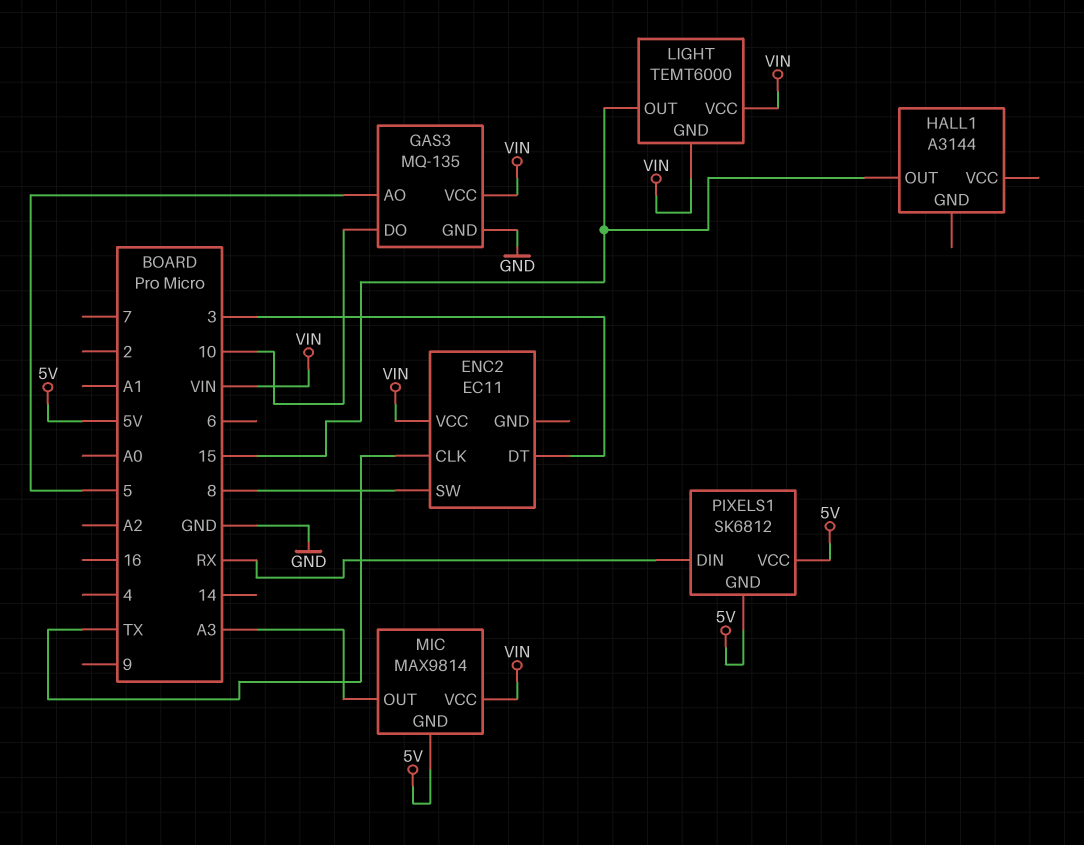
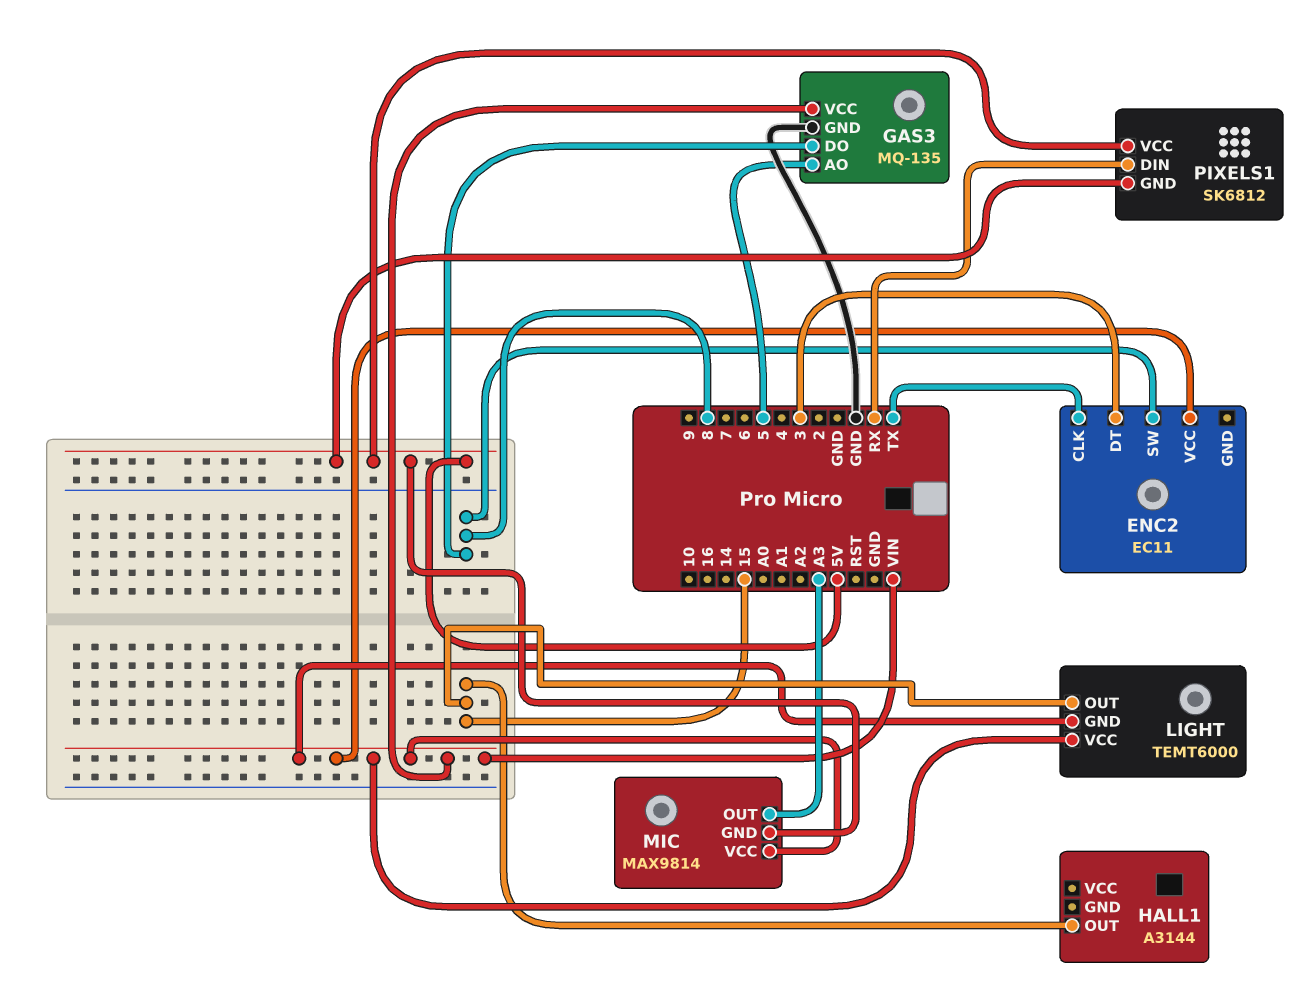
GAS3 pin DO: 10 -> 8

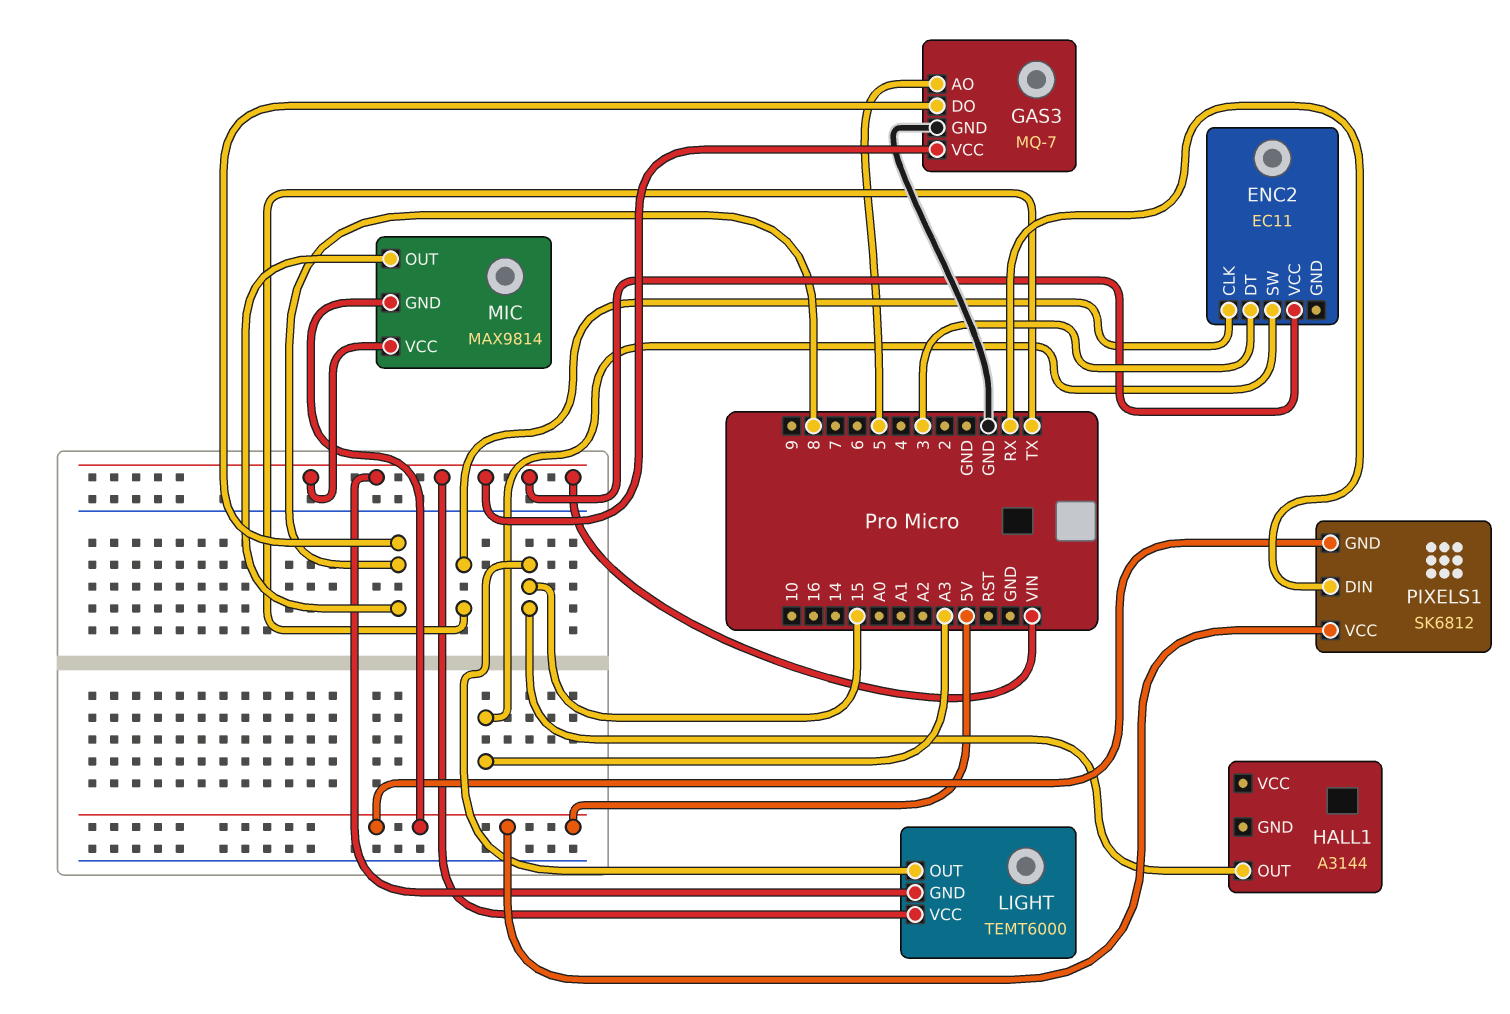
ENC2 pin SW: 8 -> A3
GAS3: MQ-135 -> MQ-7
MIC pin OUT: A3 -> 8

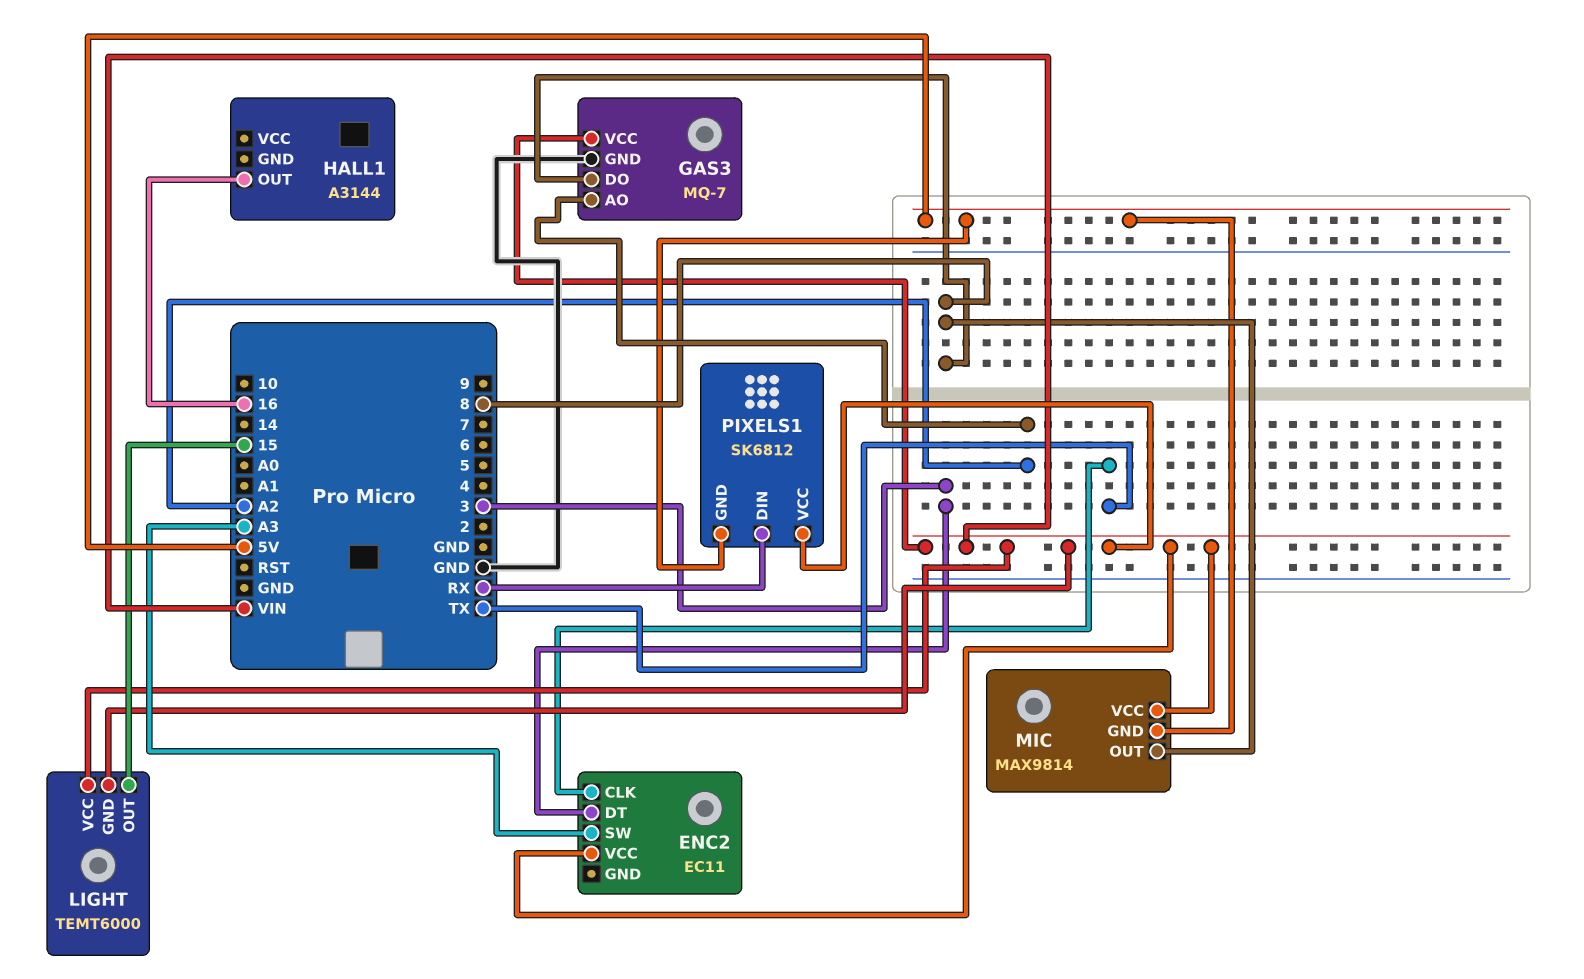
GAS3 pin AO: 5 -> A2
HALL1 pin OUT: 15 -> 16
PIXELS1 pin VCC: 5V -> VIN

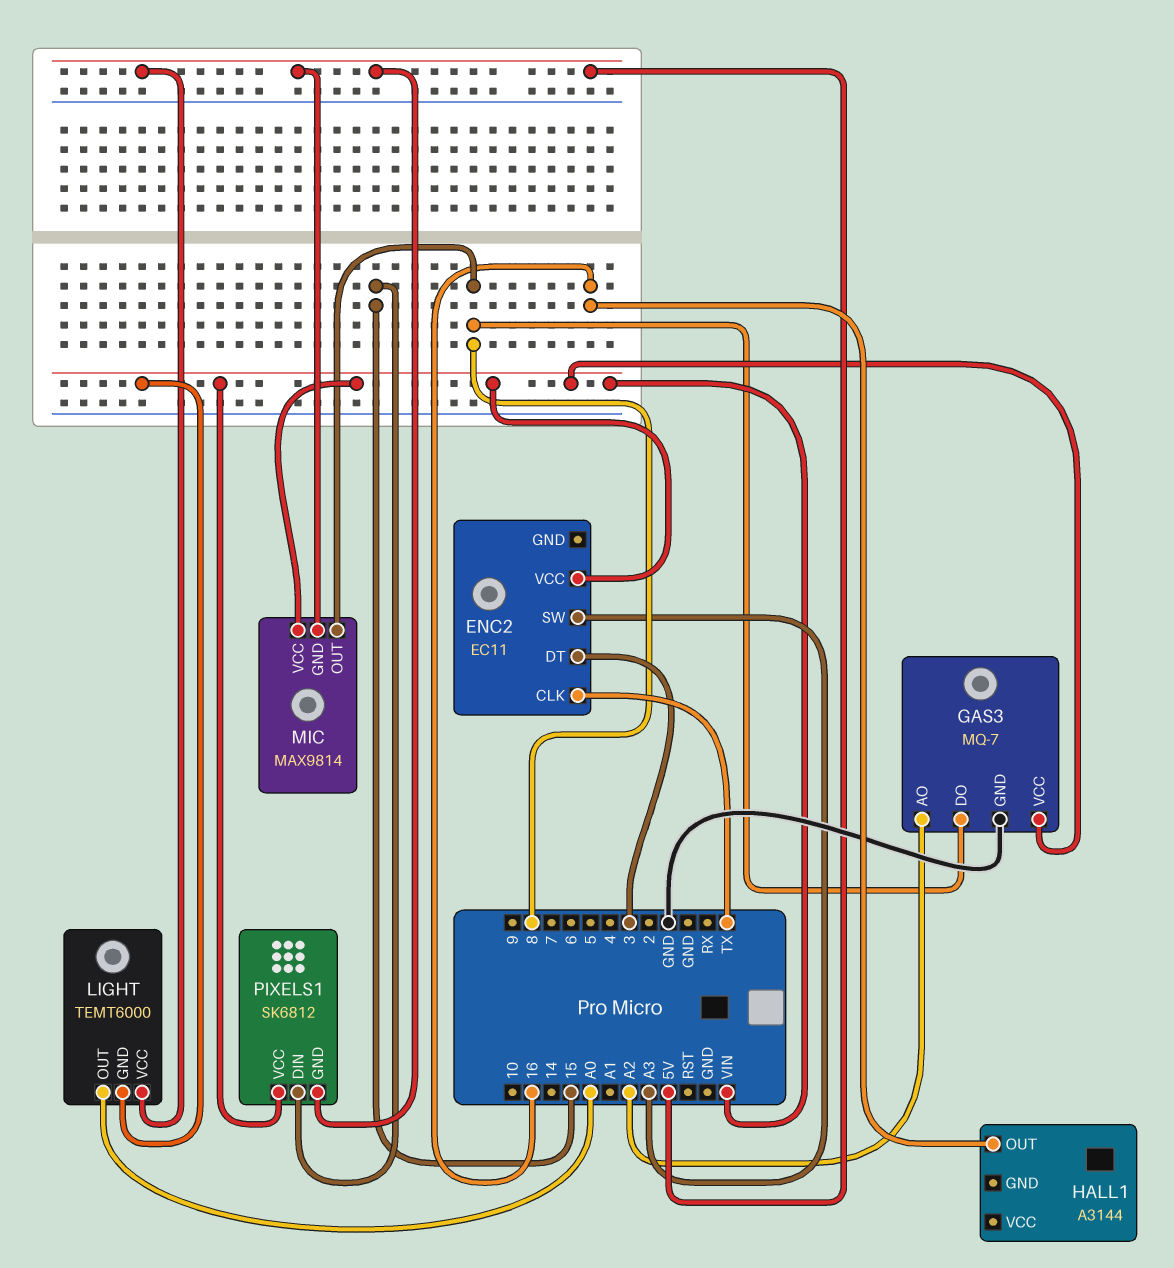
LIGHT pin OUT: 15 -> A0
LIGHT pin VCC: VIN -> 5V
PIXELS1 pin DIN: RX -> 15

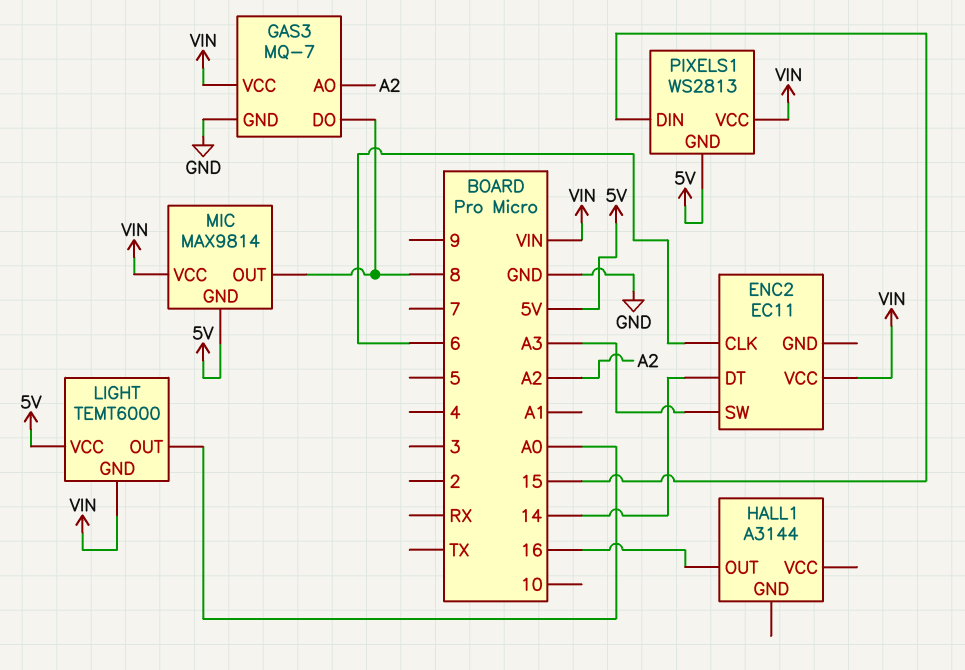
ENC2 pin CLK: TX -> 6
ENC2 pin DT: 3 -> 14
PIXELS1: SK6812 -> WS2813

